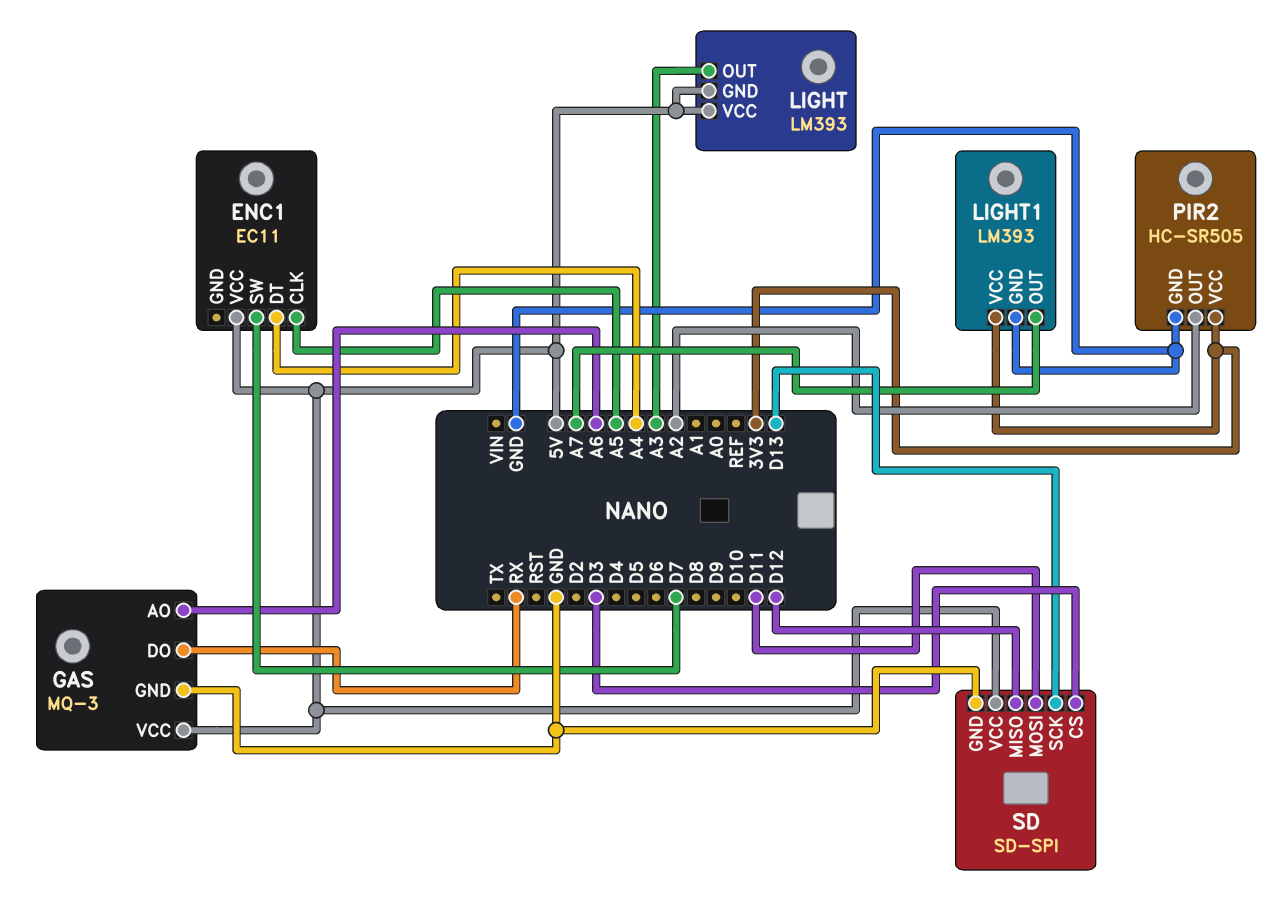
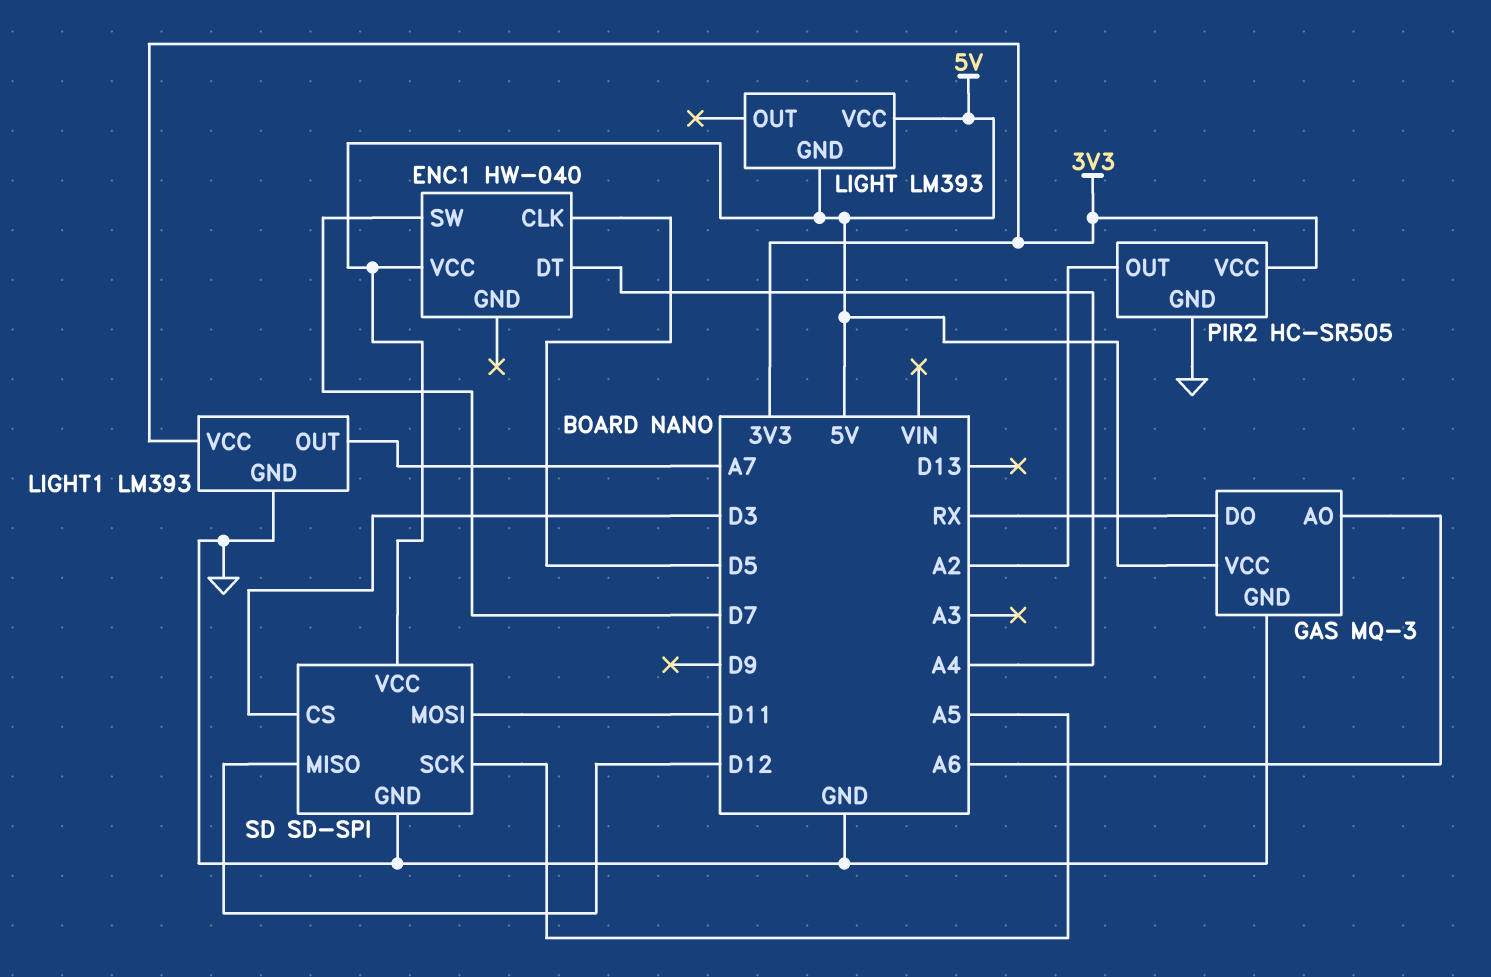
ENC1: EC11 -> HW-040
ENC1 pin CLK: A5 -> D5
LIGHT pin OUT: A3 -> none
SD pin SCK: D13 -> A5

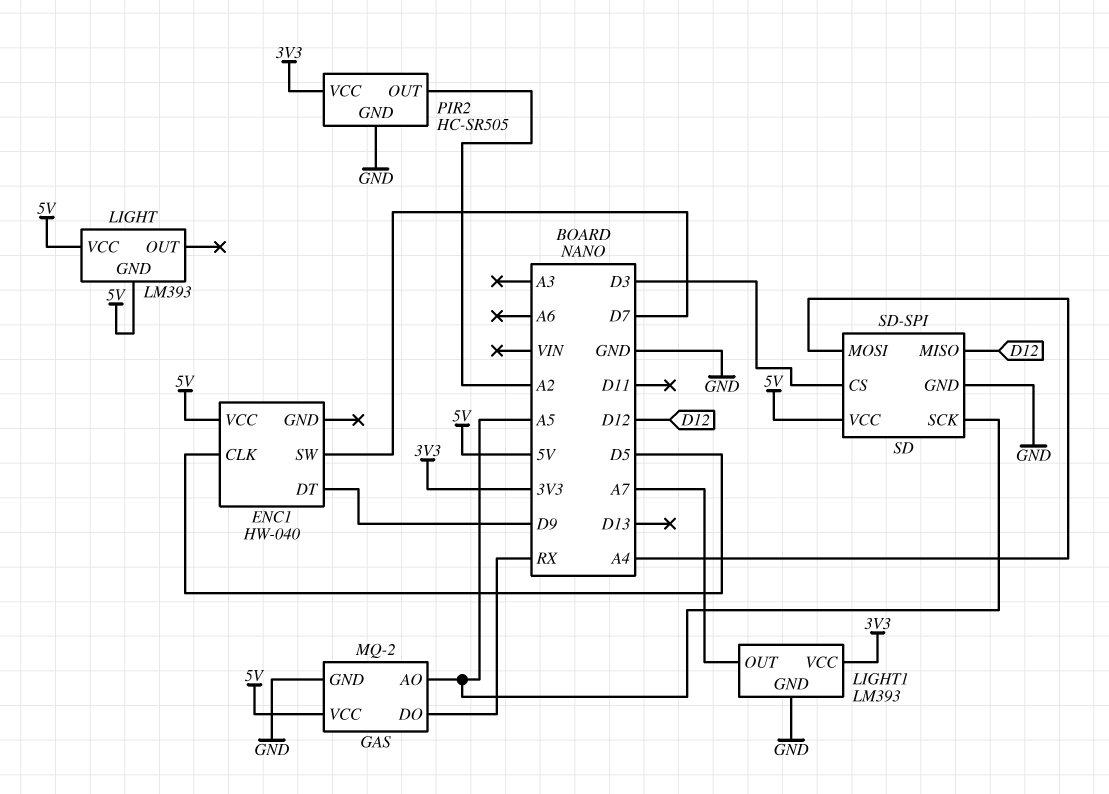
ENC1 pin DT: A4 -> D9
GAS: MQ-3 -> MQ-2
GAS pin AO: A6 -> A5
SD pin MOSI: D11 -> A4

